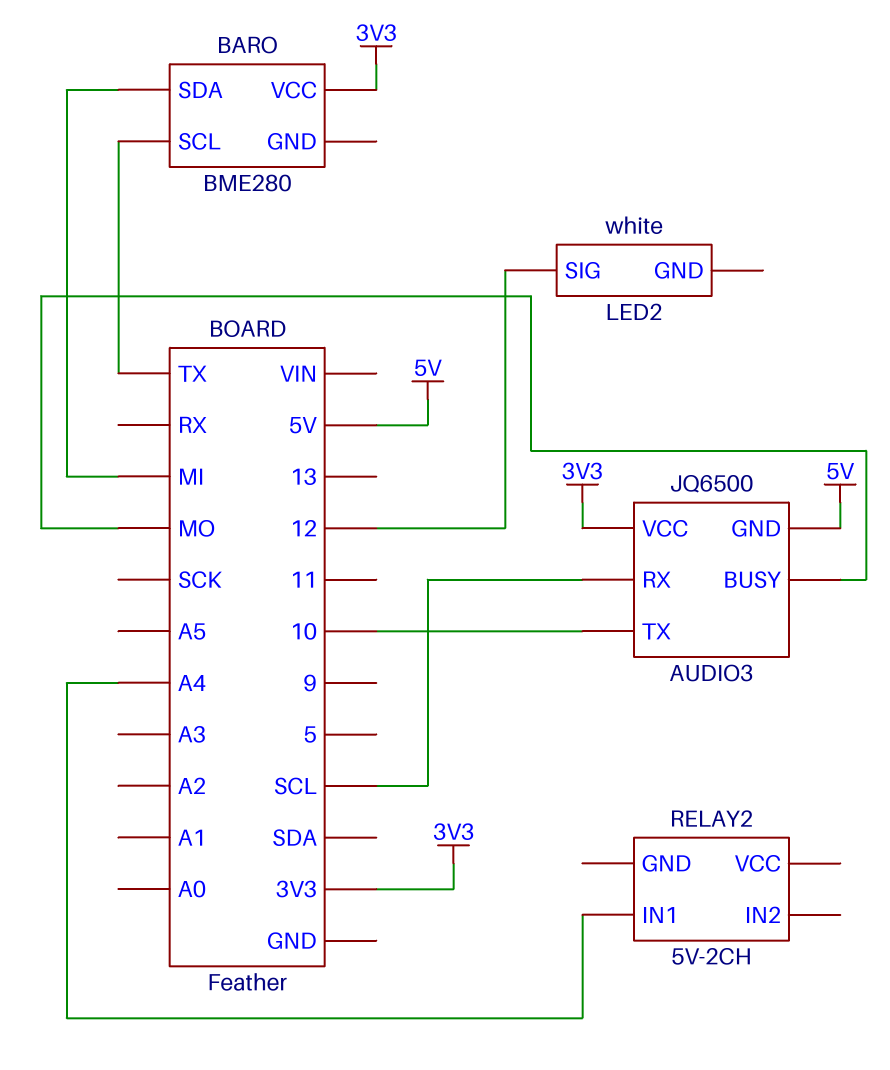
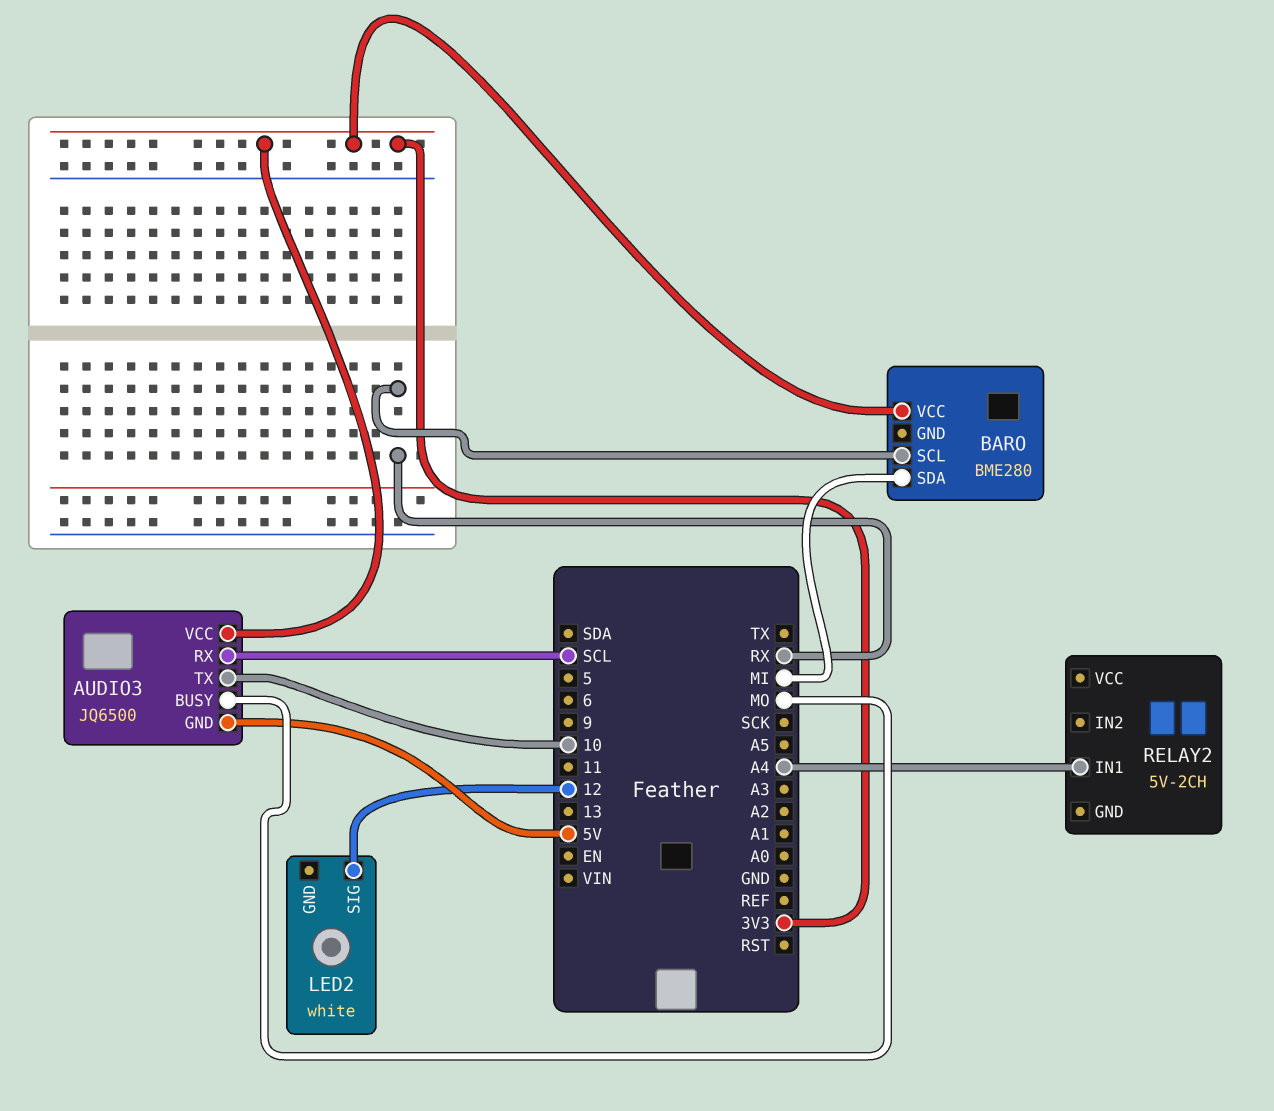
BARO pin SCL: TX -> RX

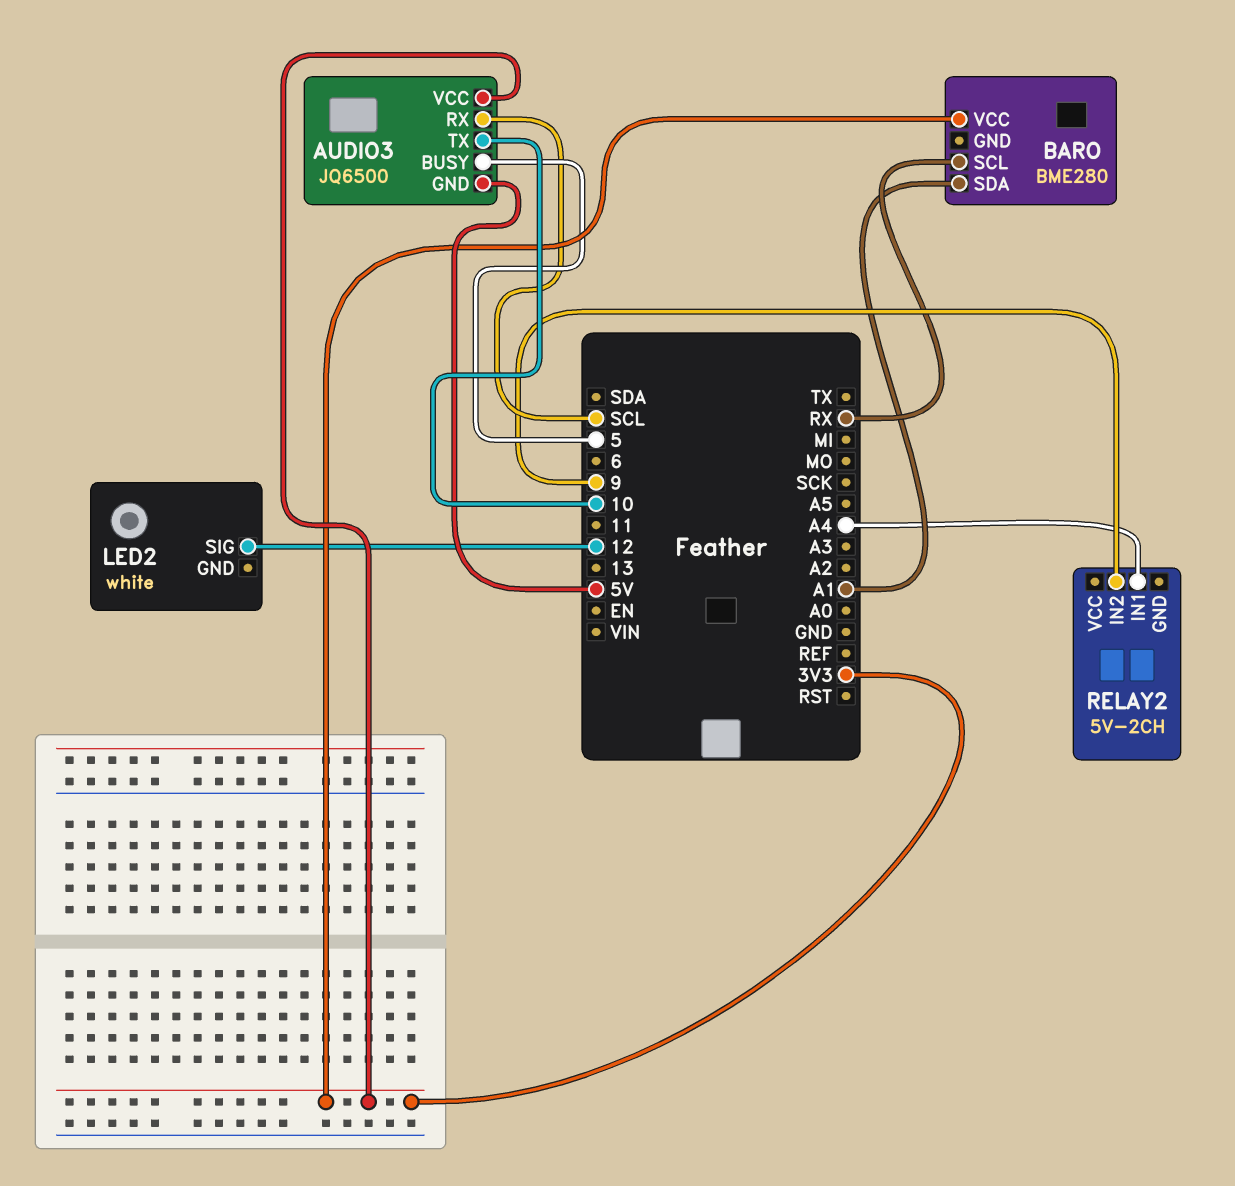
AUDIO3 pin BUSY: MO -> 5
BARO pin SDA: MI -> A1
RELAY2 pin IN2: none -> 9

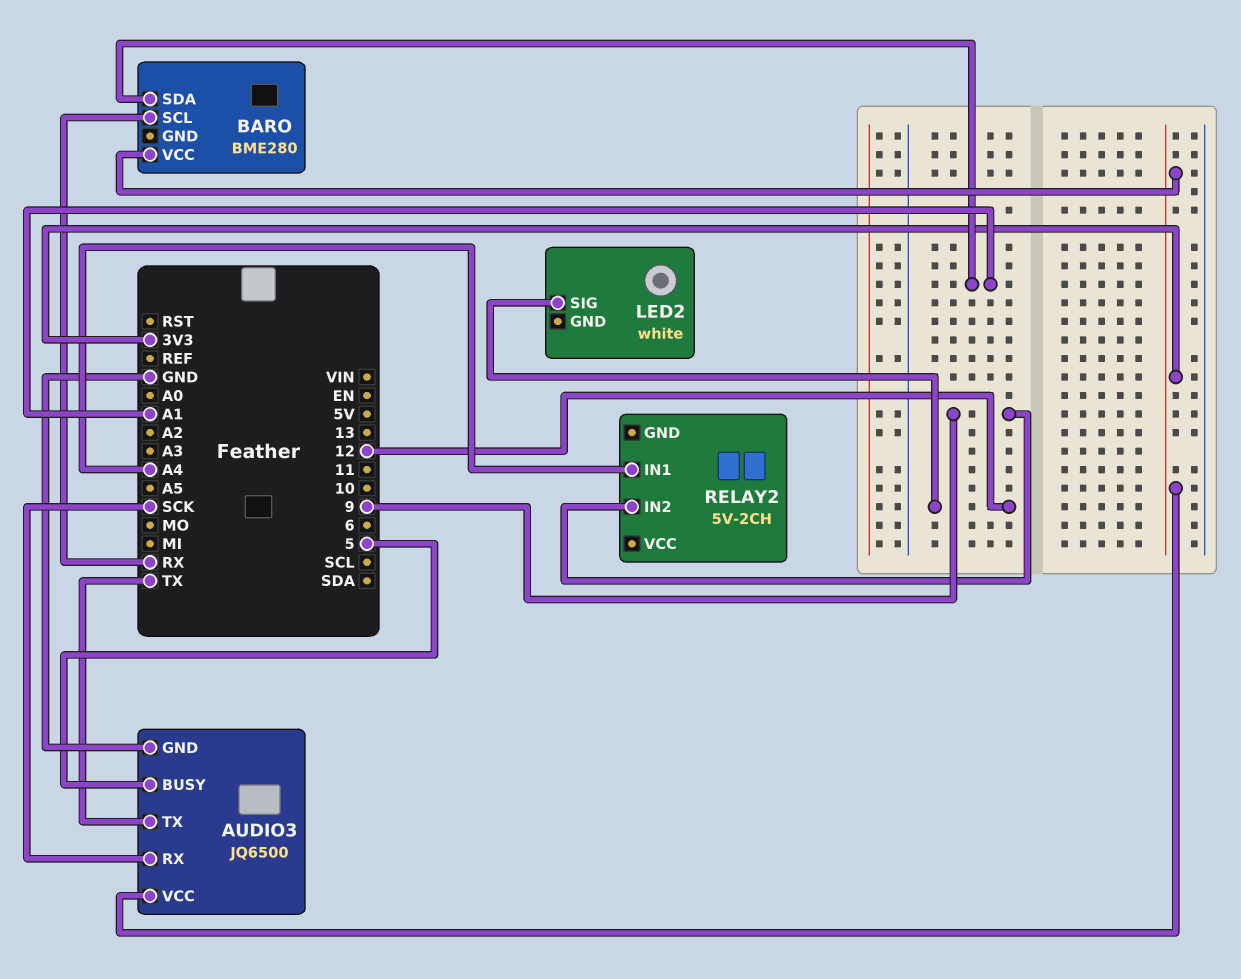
AUDIO3 pin GND: 5V -> GND
AUDIO3 pin RX: SCL -> SCK
AUDIO3 pin TX: 10 -> TX

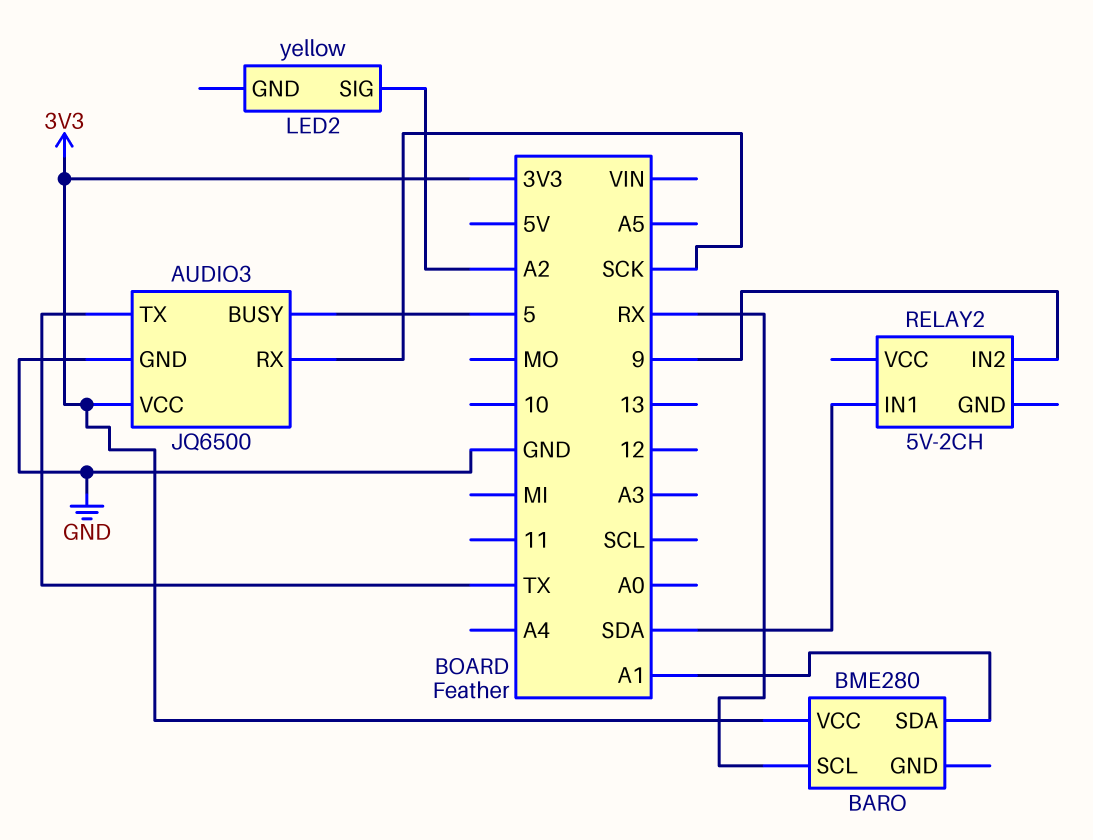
LED2: white -> yellow
LED2 pin SIG: 12 -> A2
RELAY2 pin IN1: A4 -> SDA

